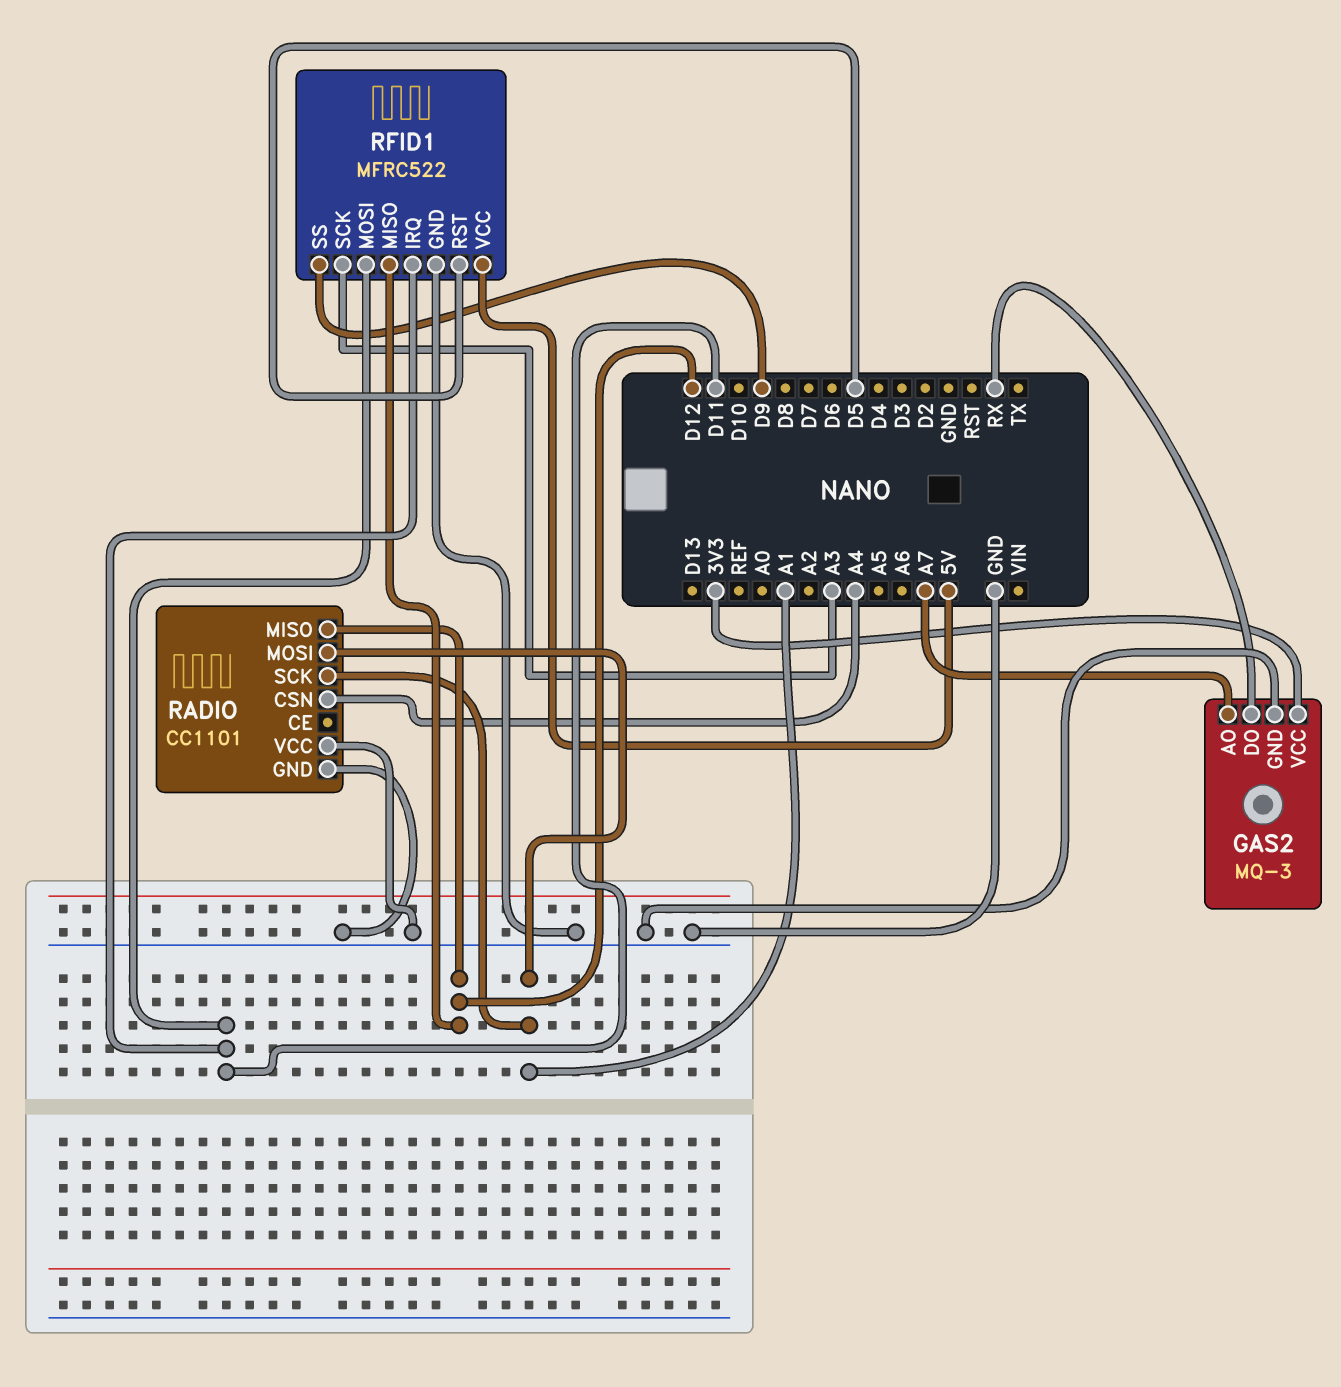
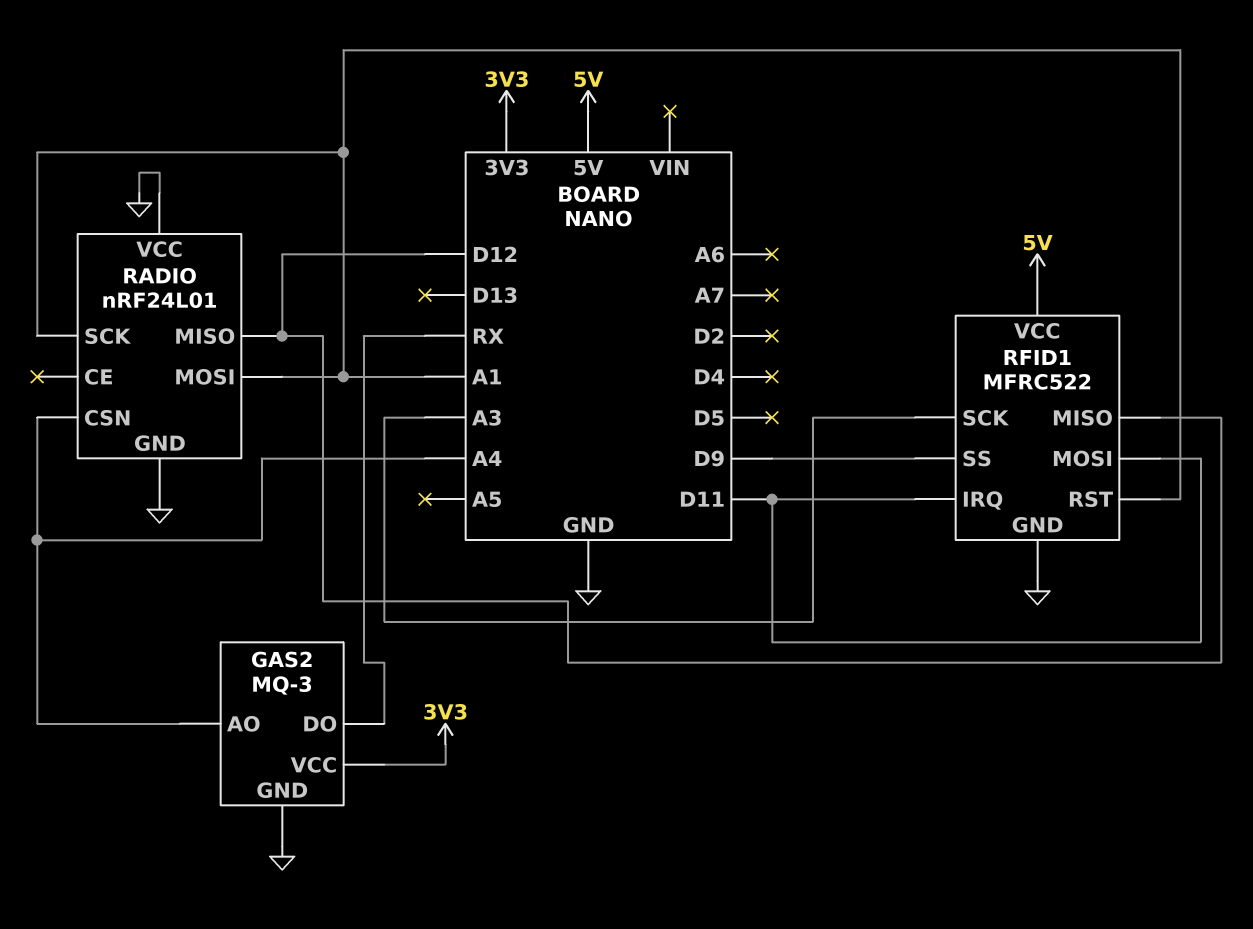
GAS2 pin AO: A7 -> A4
RADIO: CC1101 -> nRF24L01
RFID1 pin RST: D5 -> A1

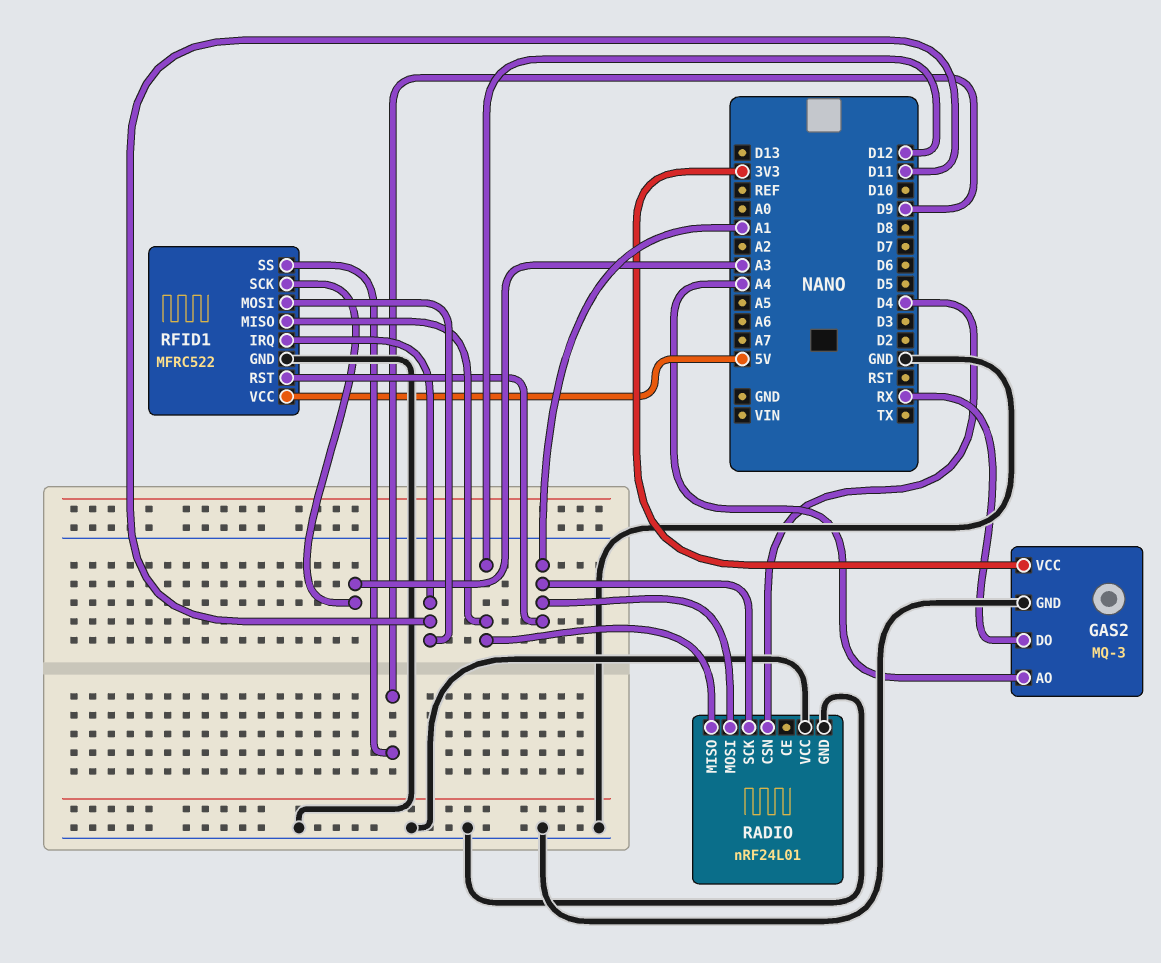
RADIO pin CSN: A4 -> D4

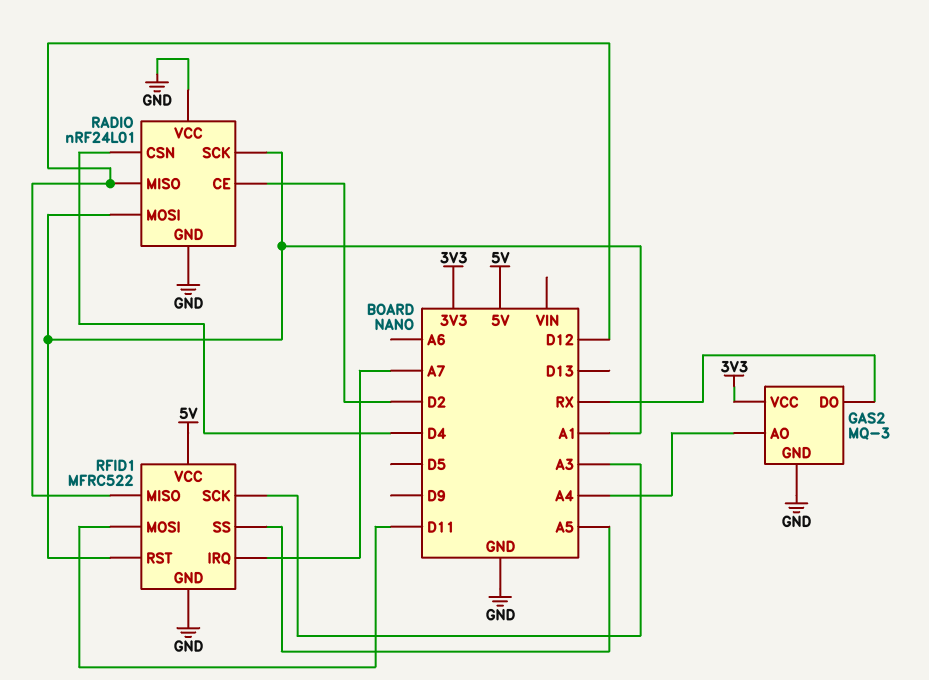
RADIO pin CE: none -> D2
RFID1 pin IRQ: D11 -> A7
RFID1 pin SS: D9 -> A5

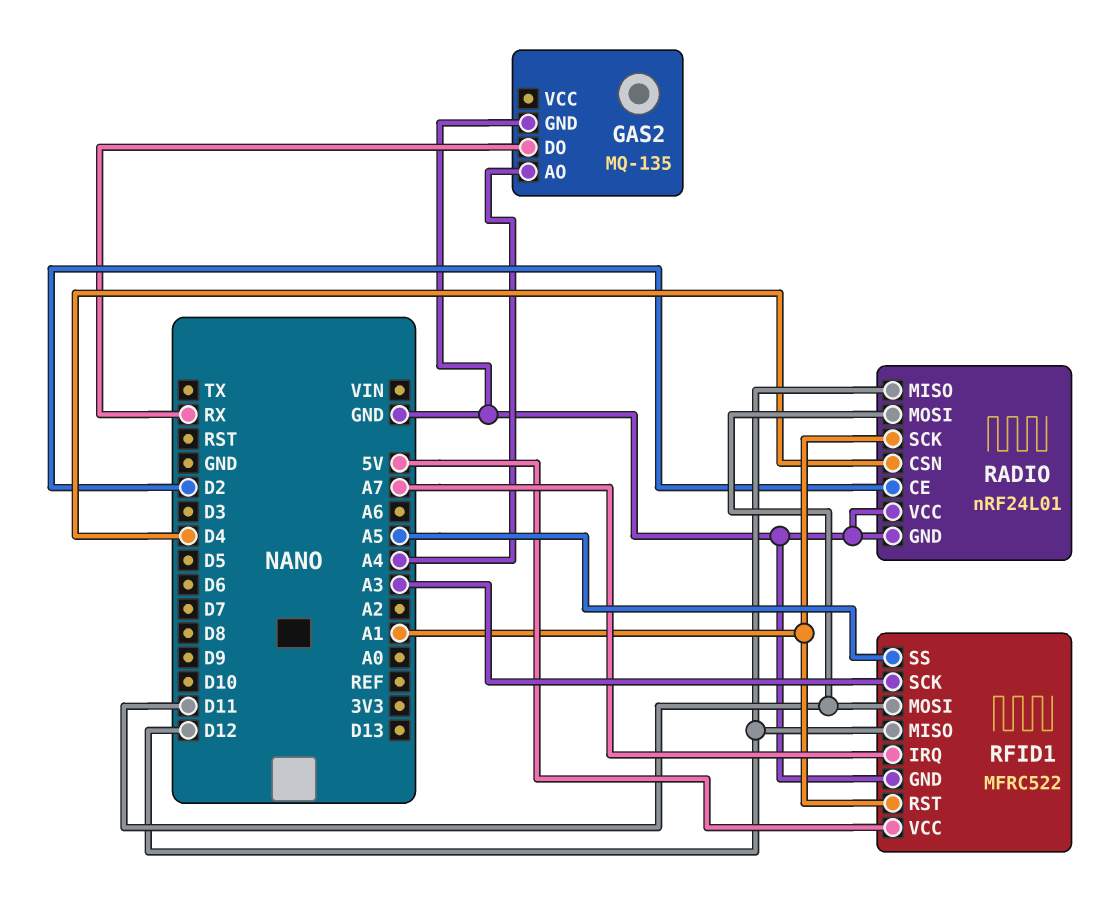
GAS2: MQ-3 -> MQ-135
GAS2 pin VCC: 3V3 -> none
RADIO pin MOSI: A1 -> D11

